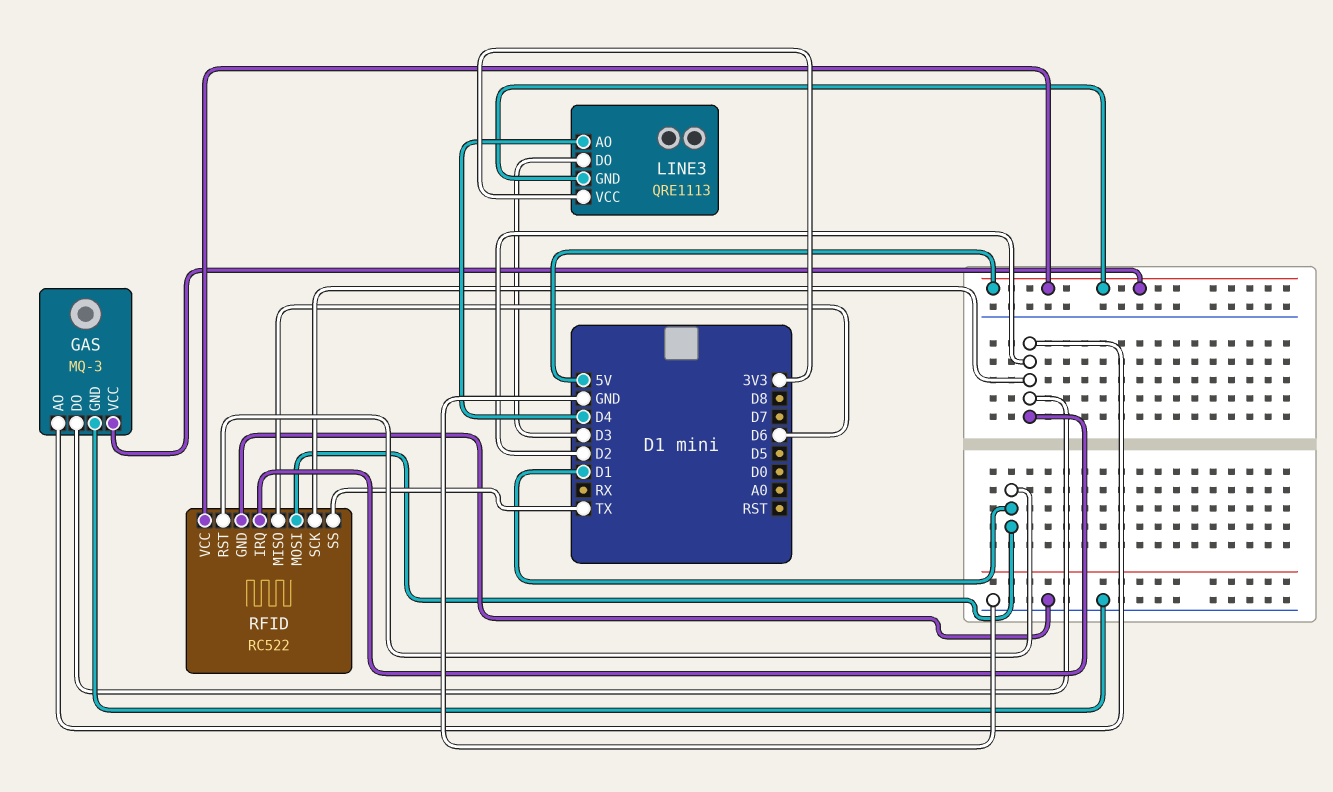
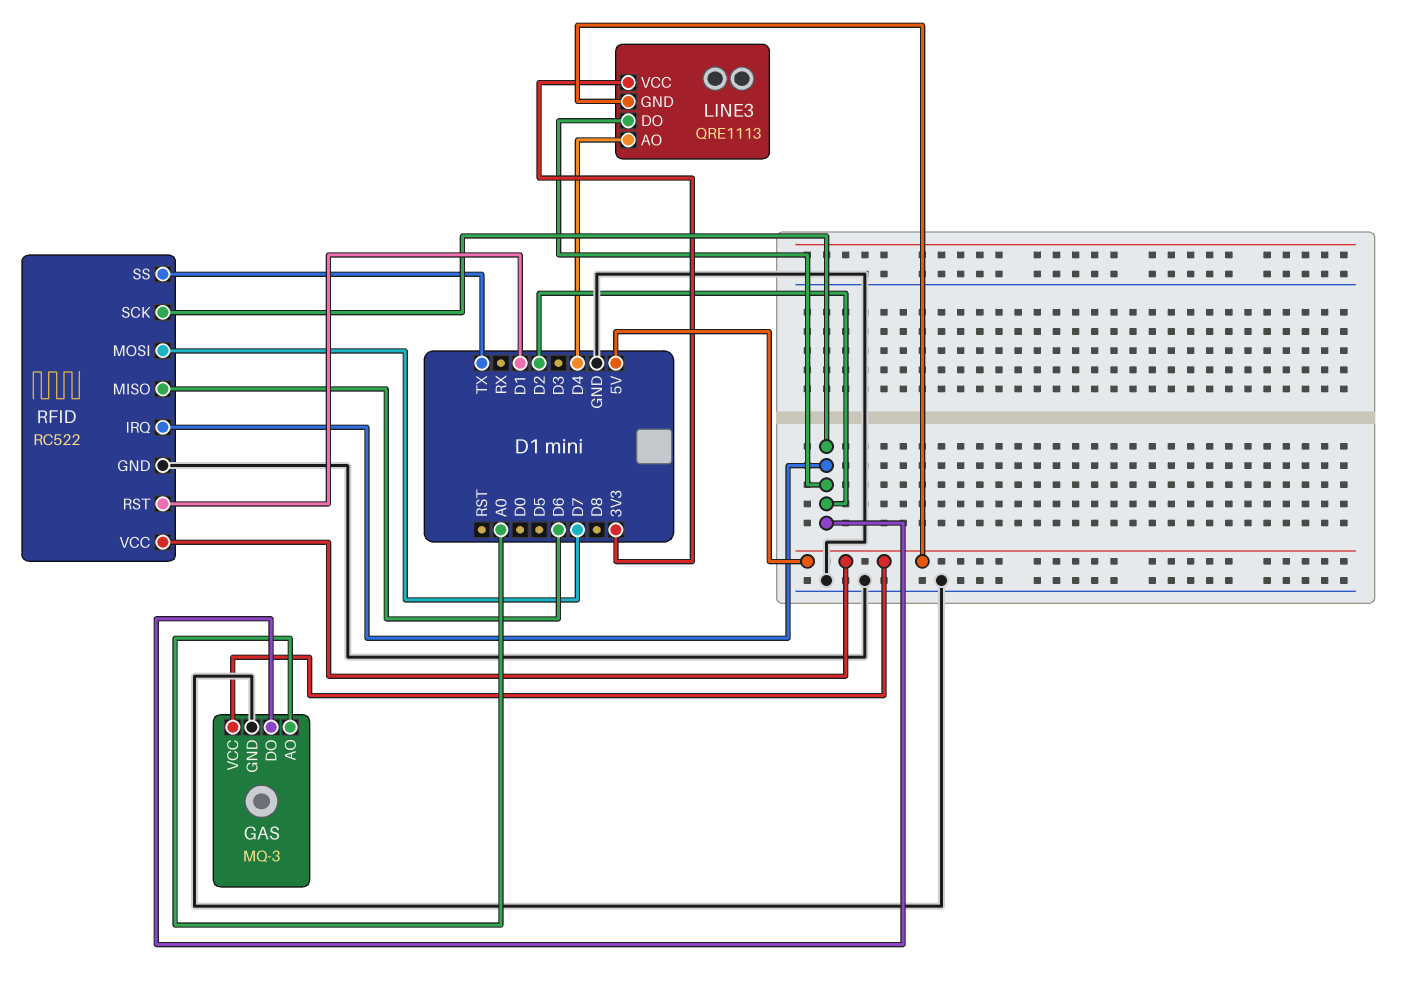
GAS pin AO: D2 -> A0
LINE3 pin DO: D3 -> D2
RFID pin MOSI: D1 -> D7

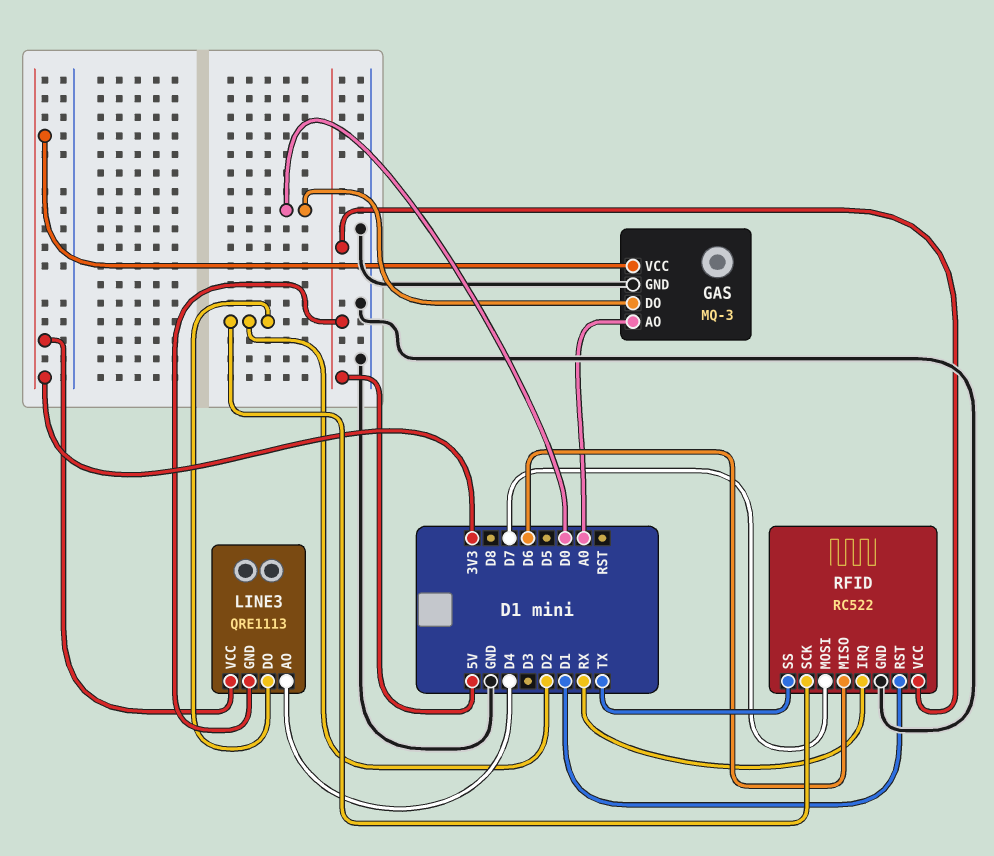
GAS pin DO: D2 -> D0
GAS pin VCC: 5V -> 3V3
RFID pin IRQ: D2 -> RX

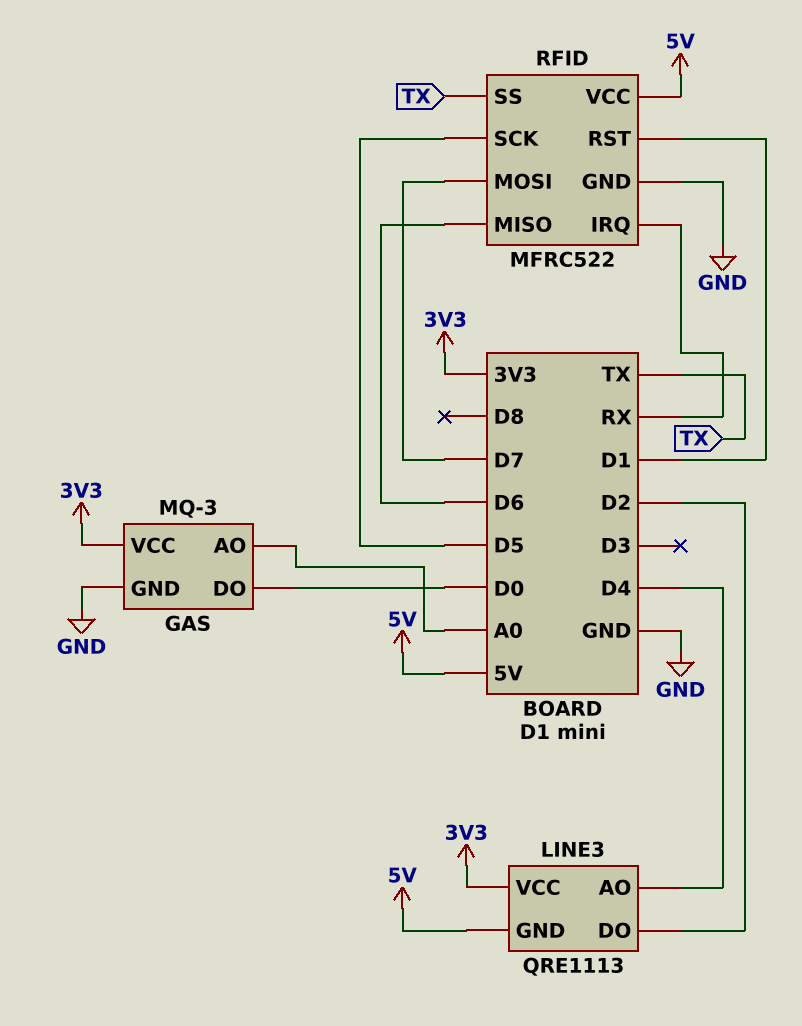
RFID: RC522 -> MFRC522
RFID pin SCK: D2 -> D5

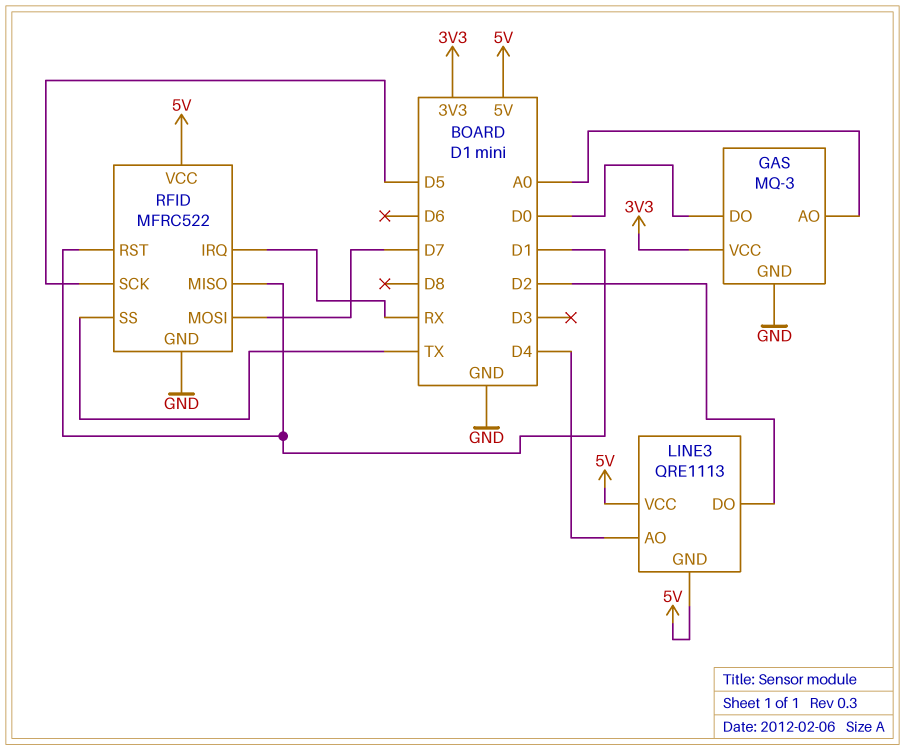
LINE3 pin VCC: 3V3 -> 5V
RFID pin MISO: D6 -> D1

